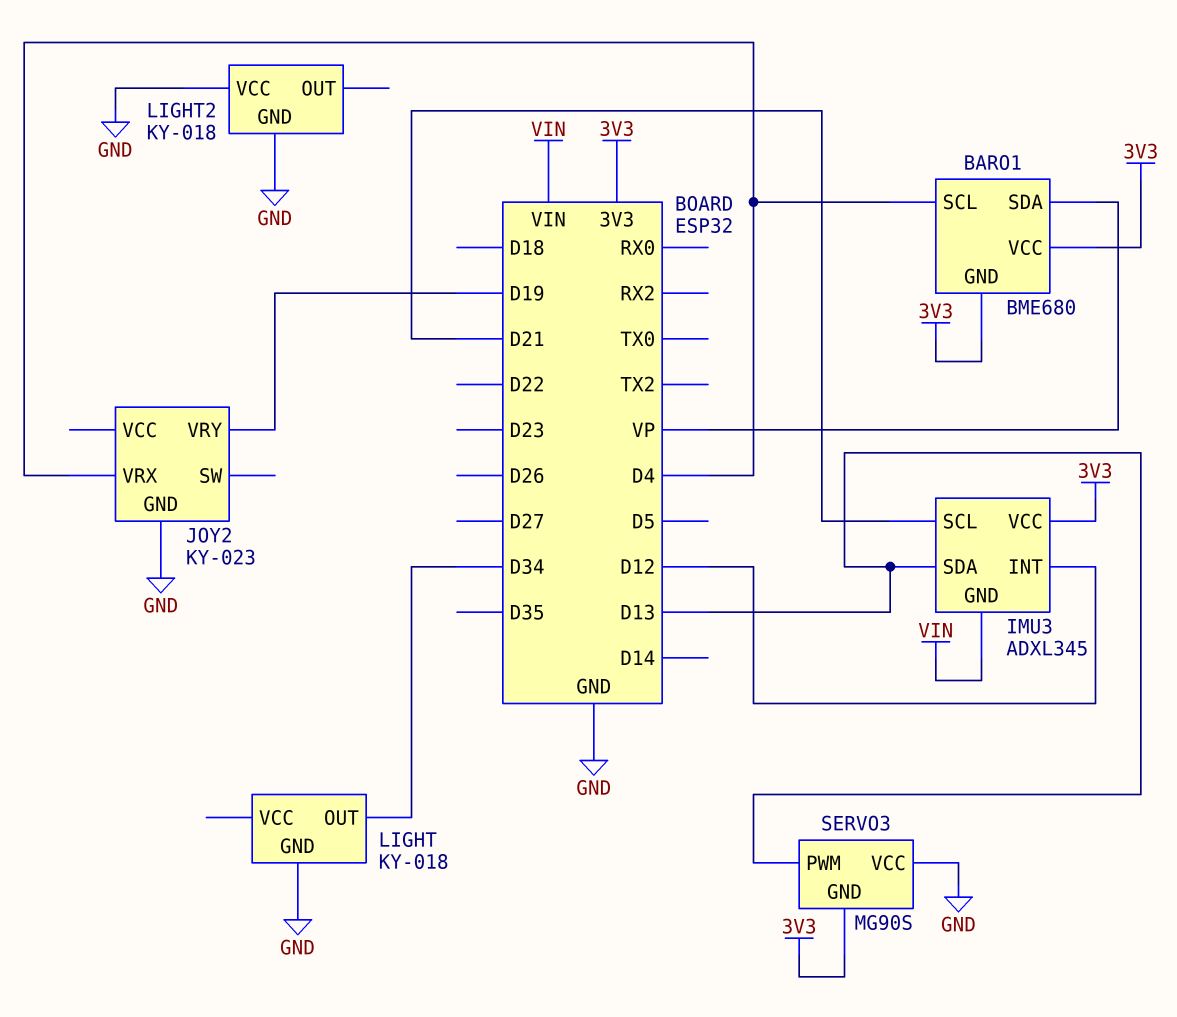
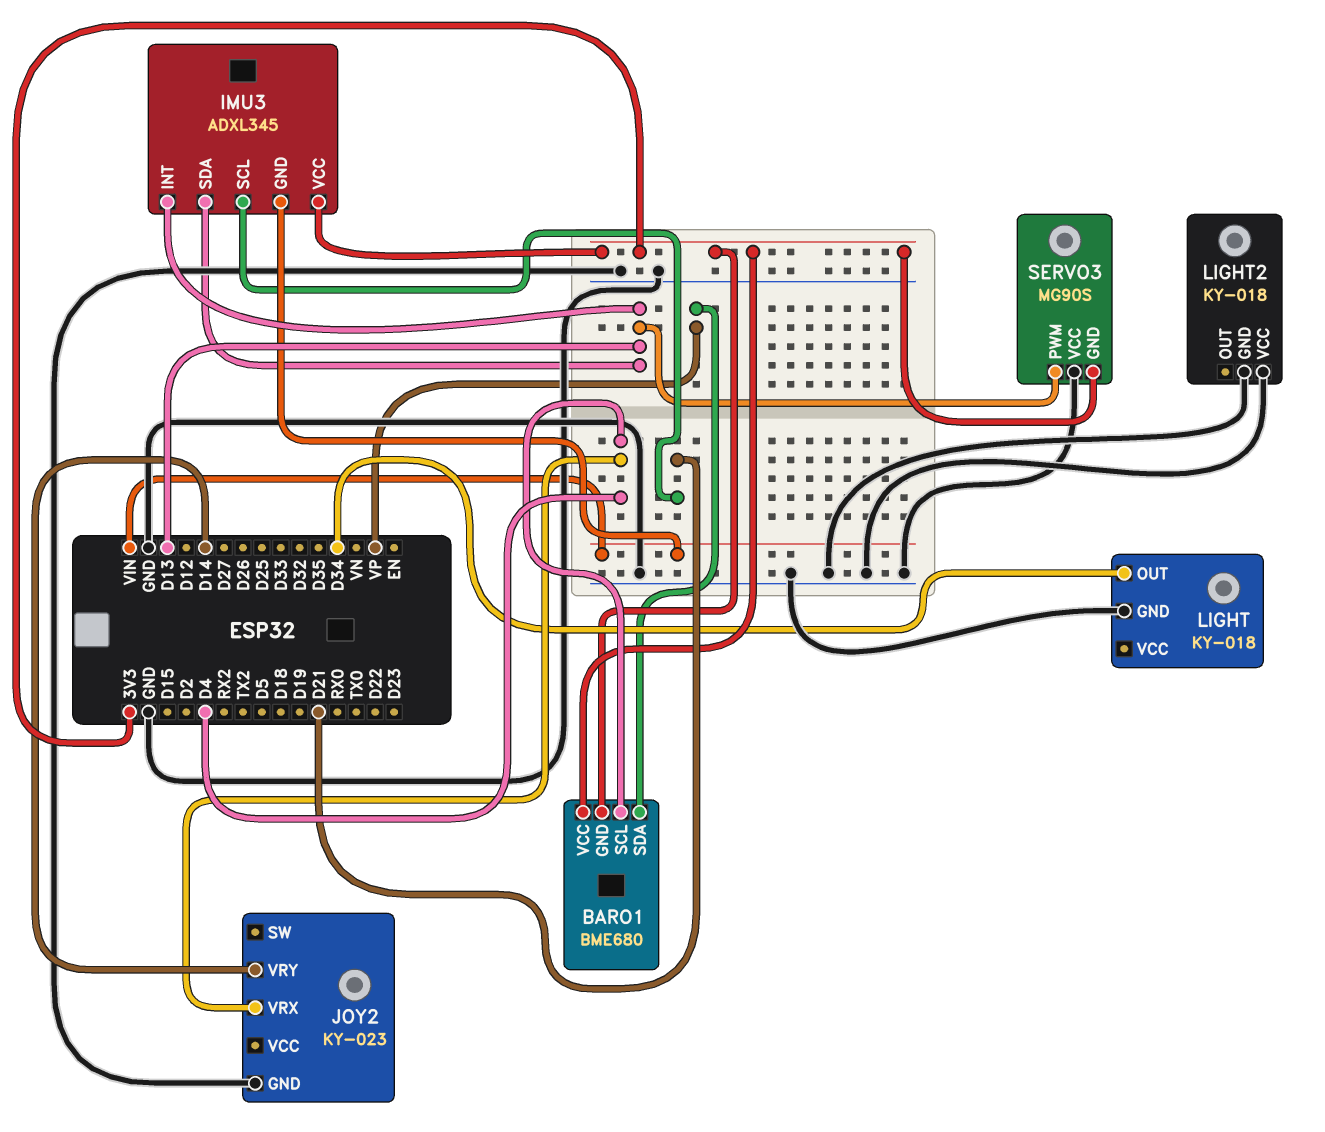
IMU3 pin INT: D12 -> D13
JOY2 pin VRY: D19 -> D14

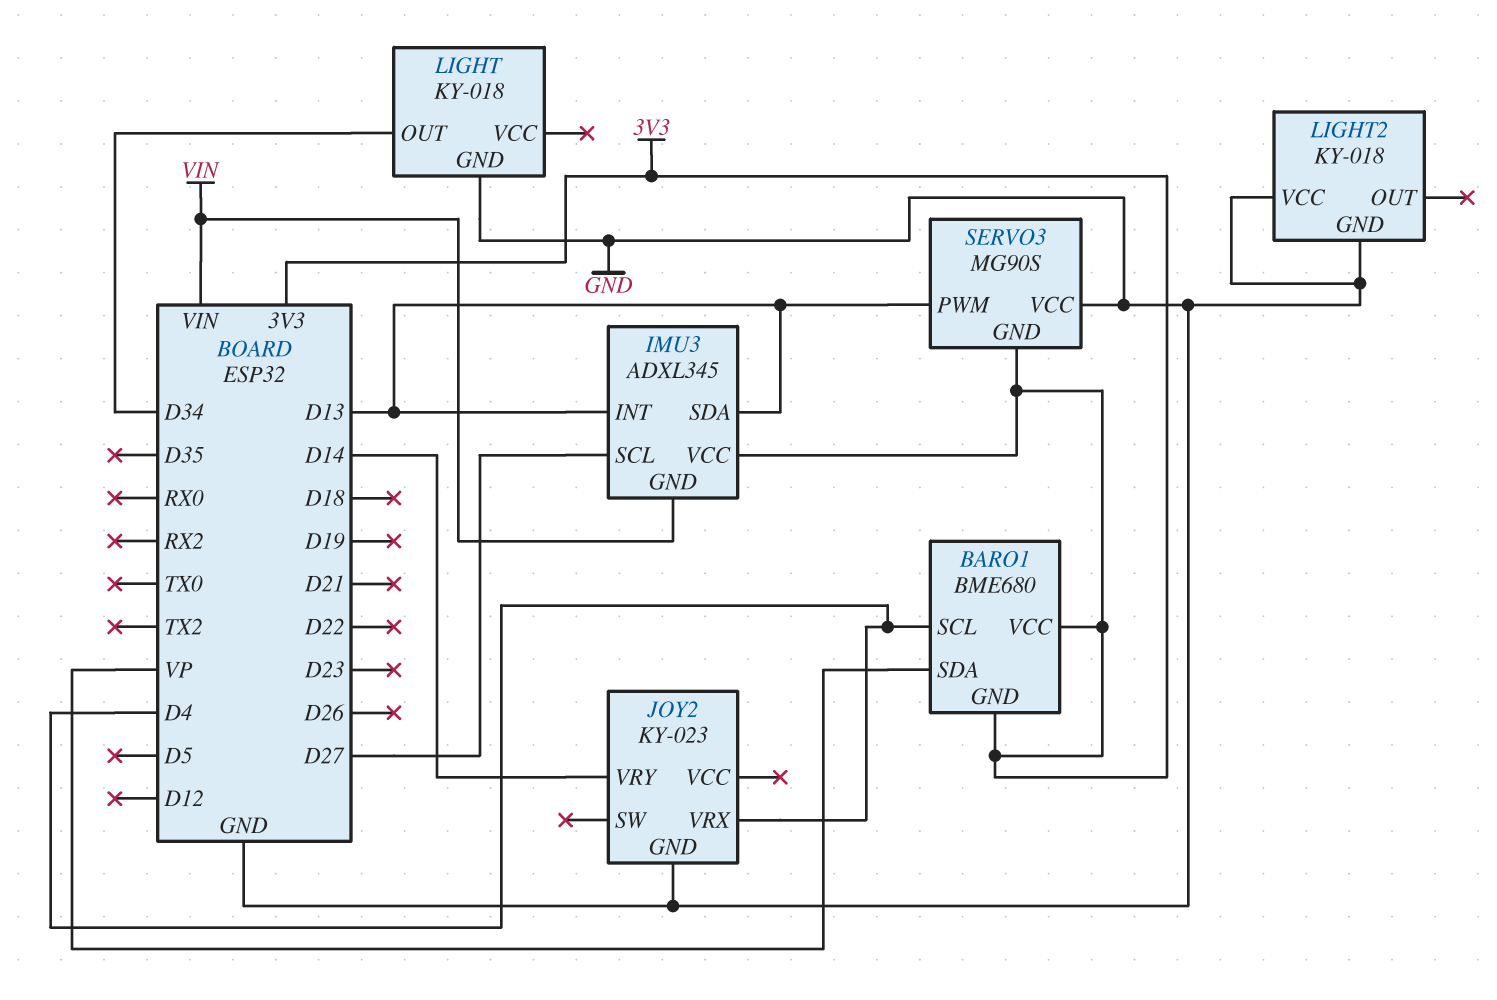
IMU3 pin SCL: D21 -> D27

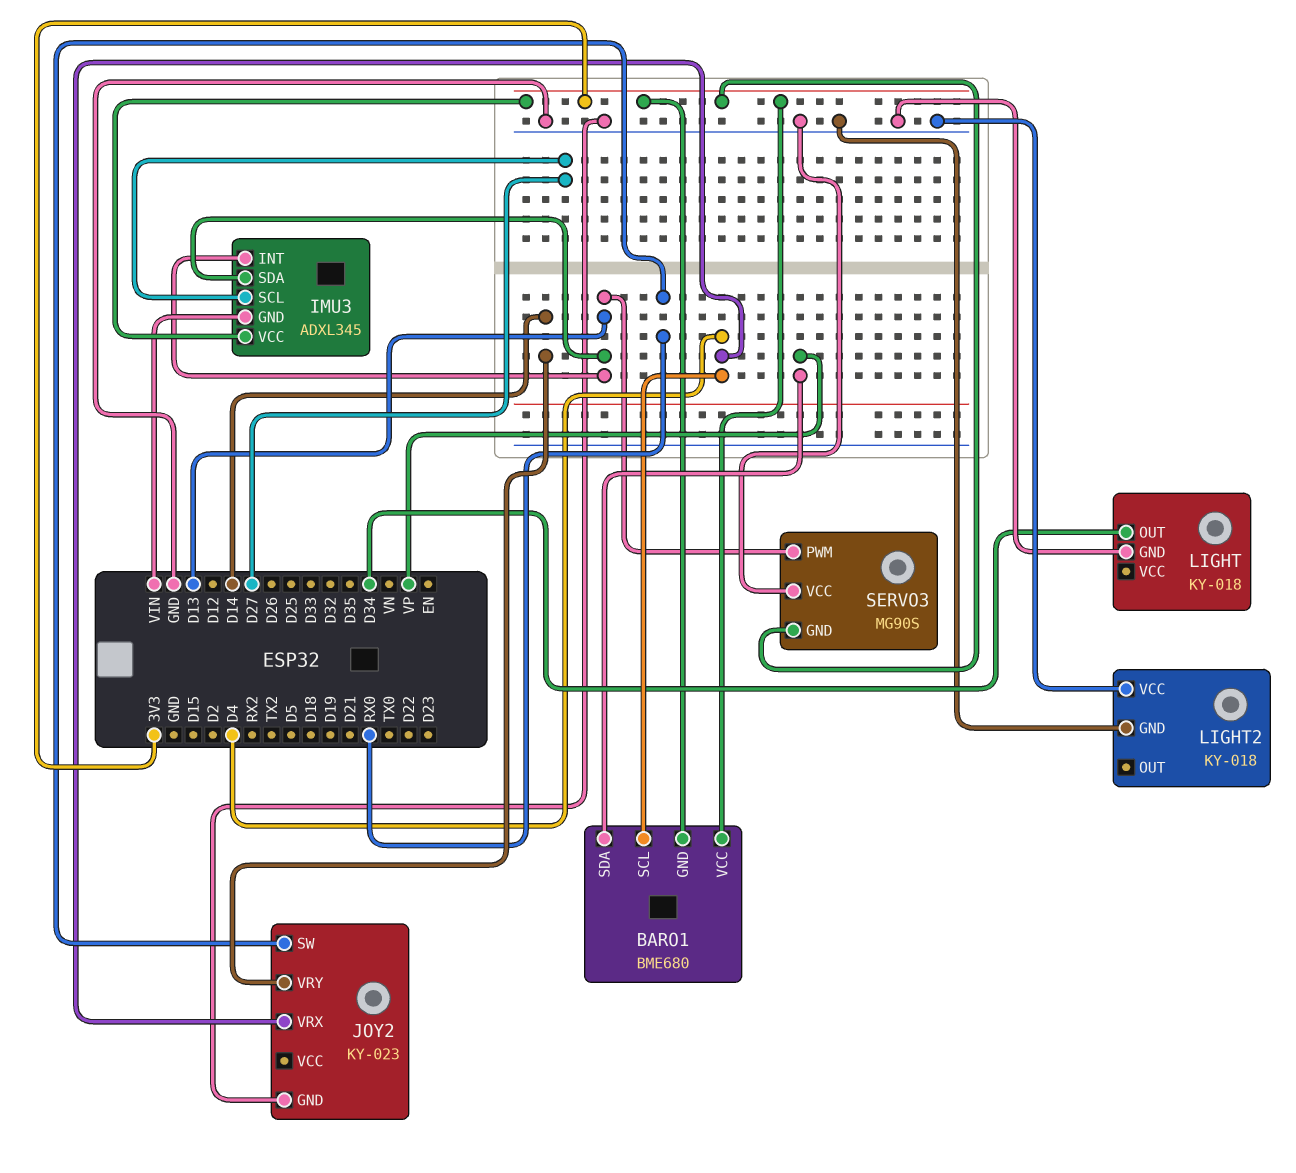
JOY2 pin SW: none -> RX0

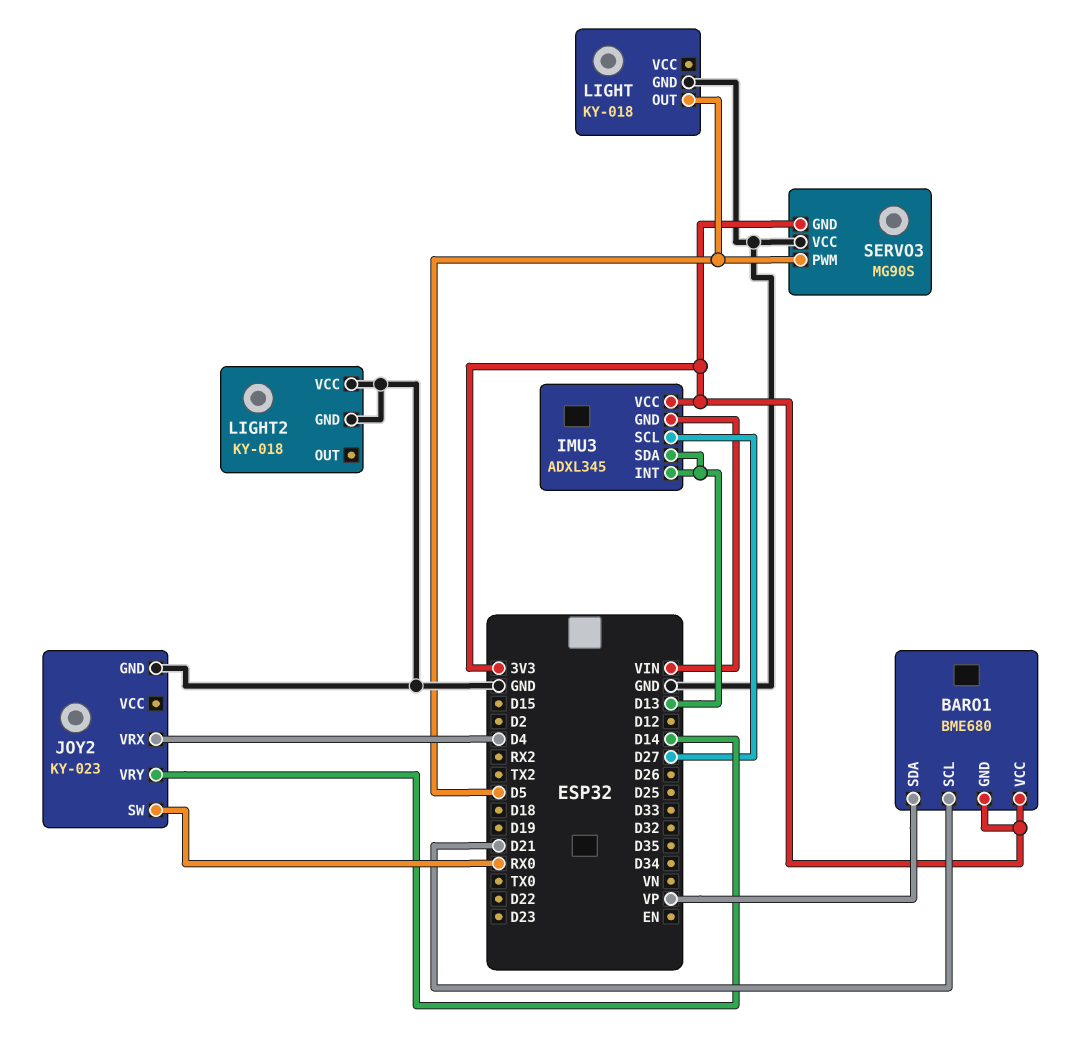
BARO1 pin SCL: D4 -> D21
LIGHT pin OUT: D34 -> D5
SERVO3 pin PWM: D13 -> D5

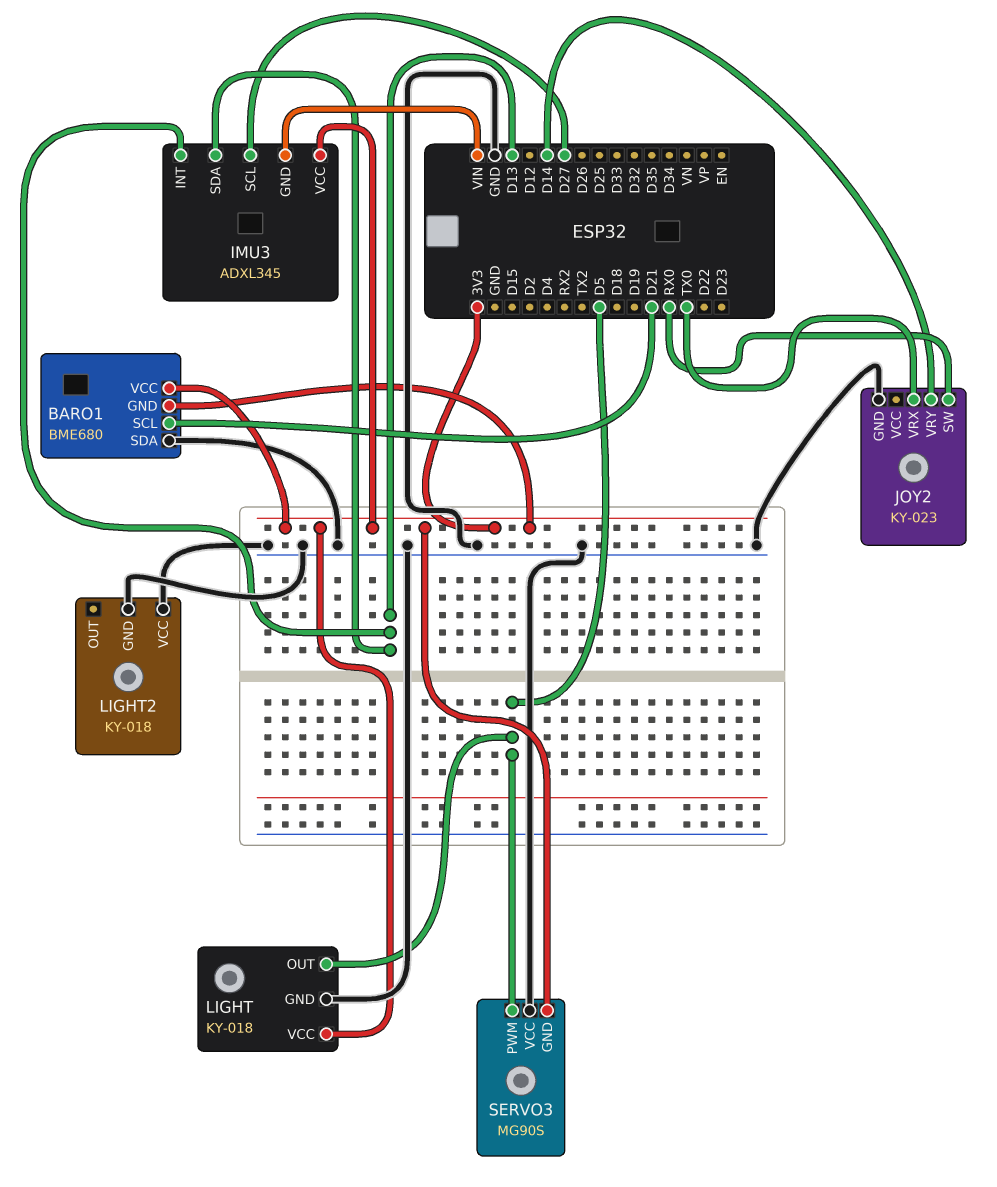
BARO1 pin SDA: VP -> GND
JOY2 pin VRX: D4 -> TX0
LIGHT pin VCC: none -> 3V3

